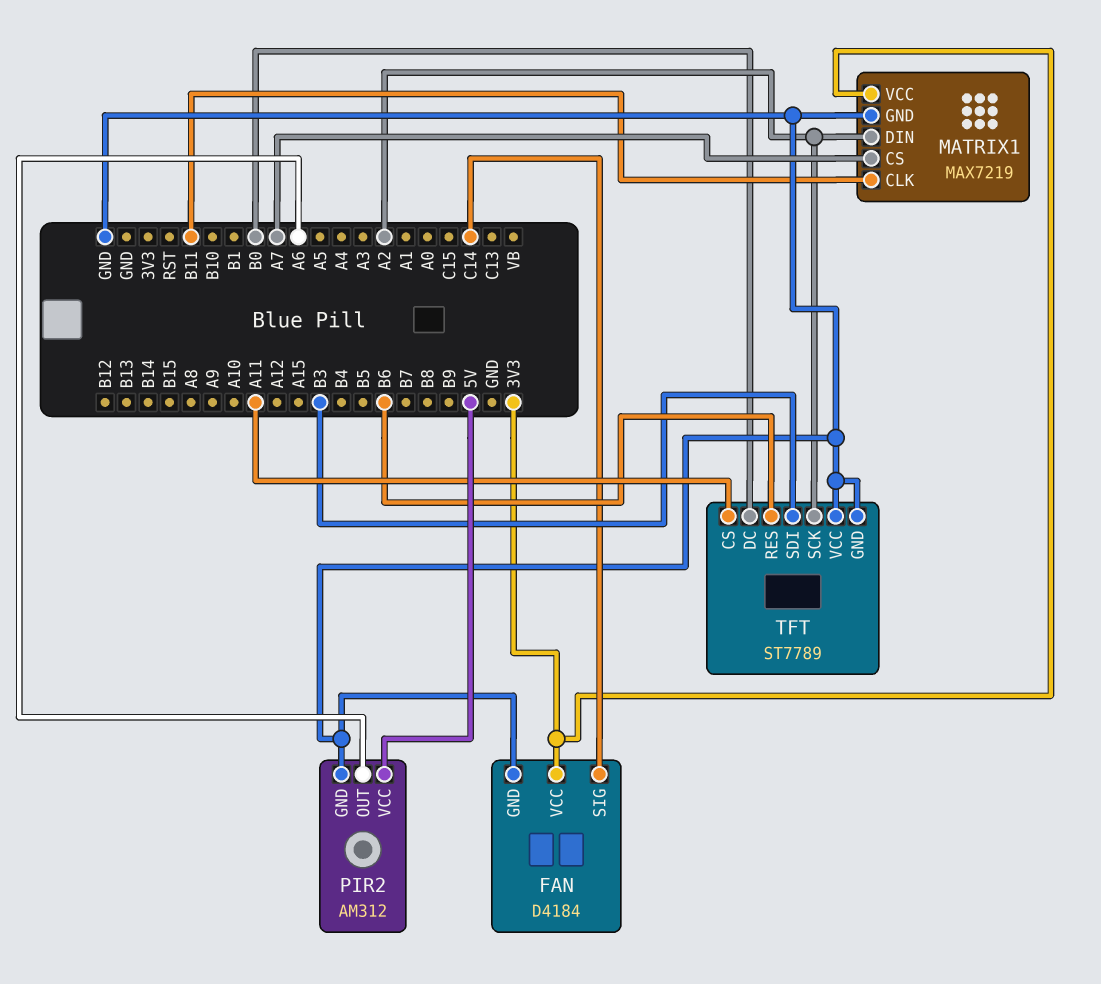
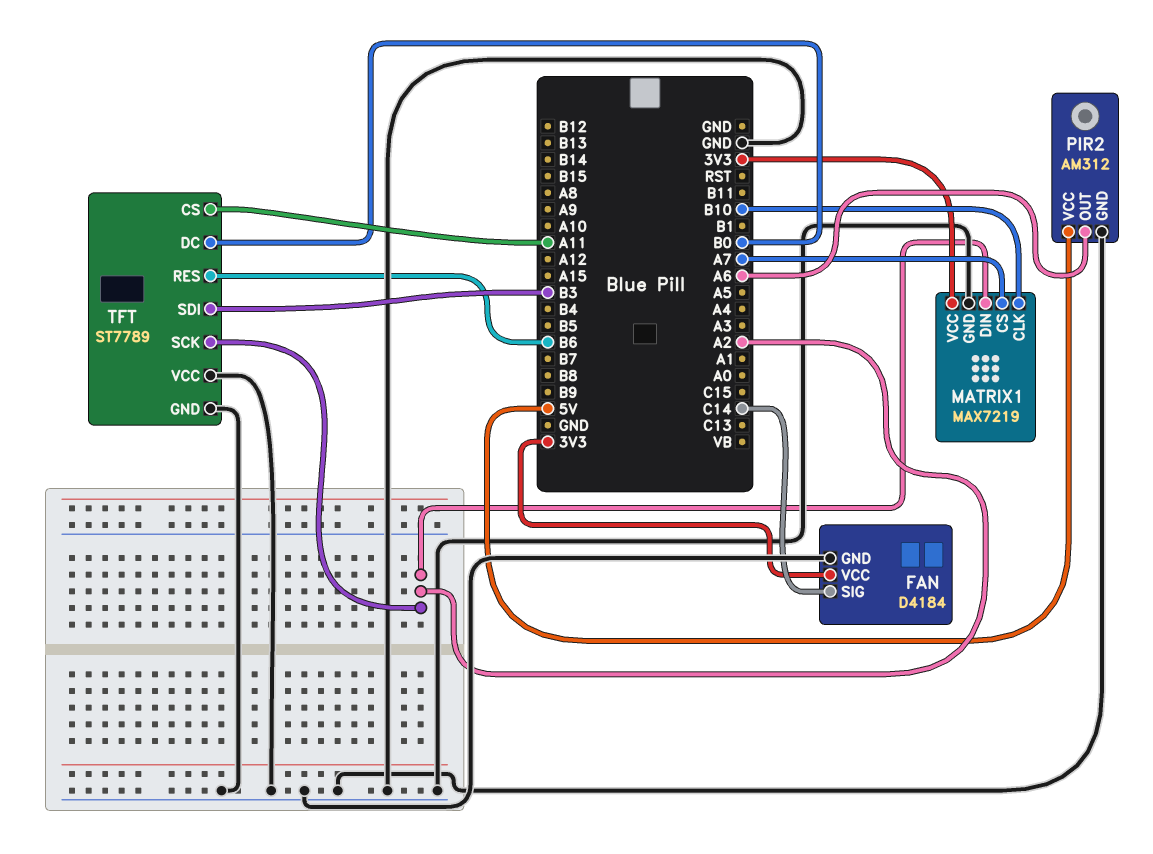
MATRIX1 pin CLK: B11 -> B10

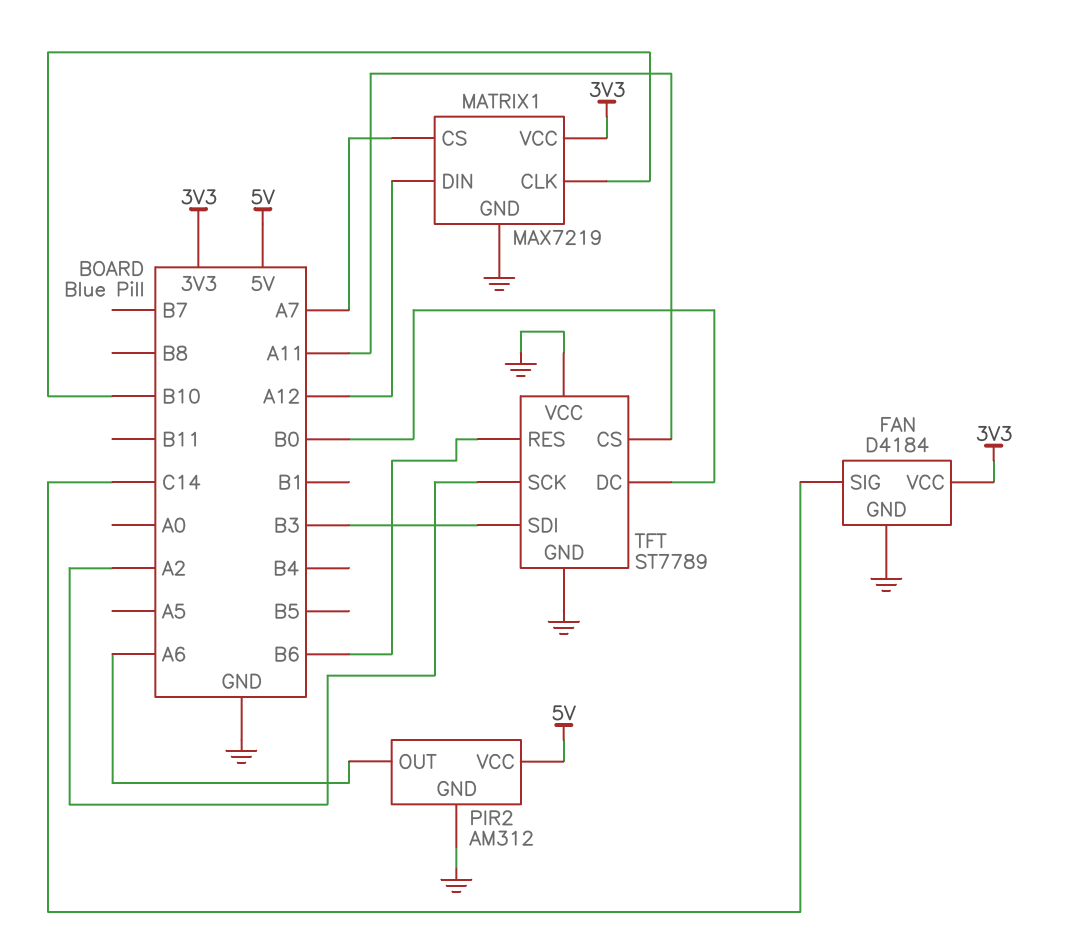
MATRIX1 pin DIN: A2 -> A12

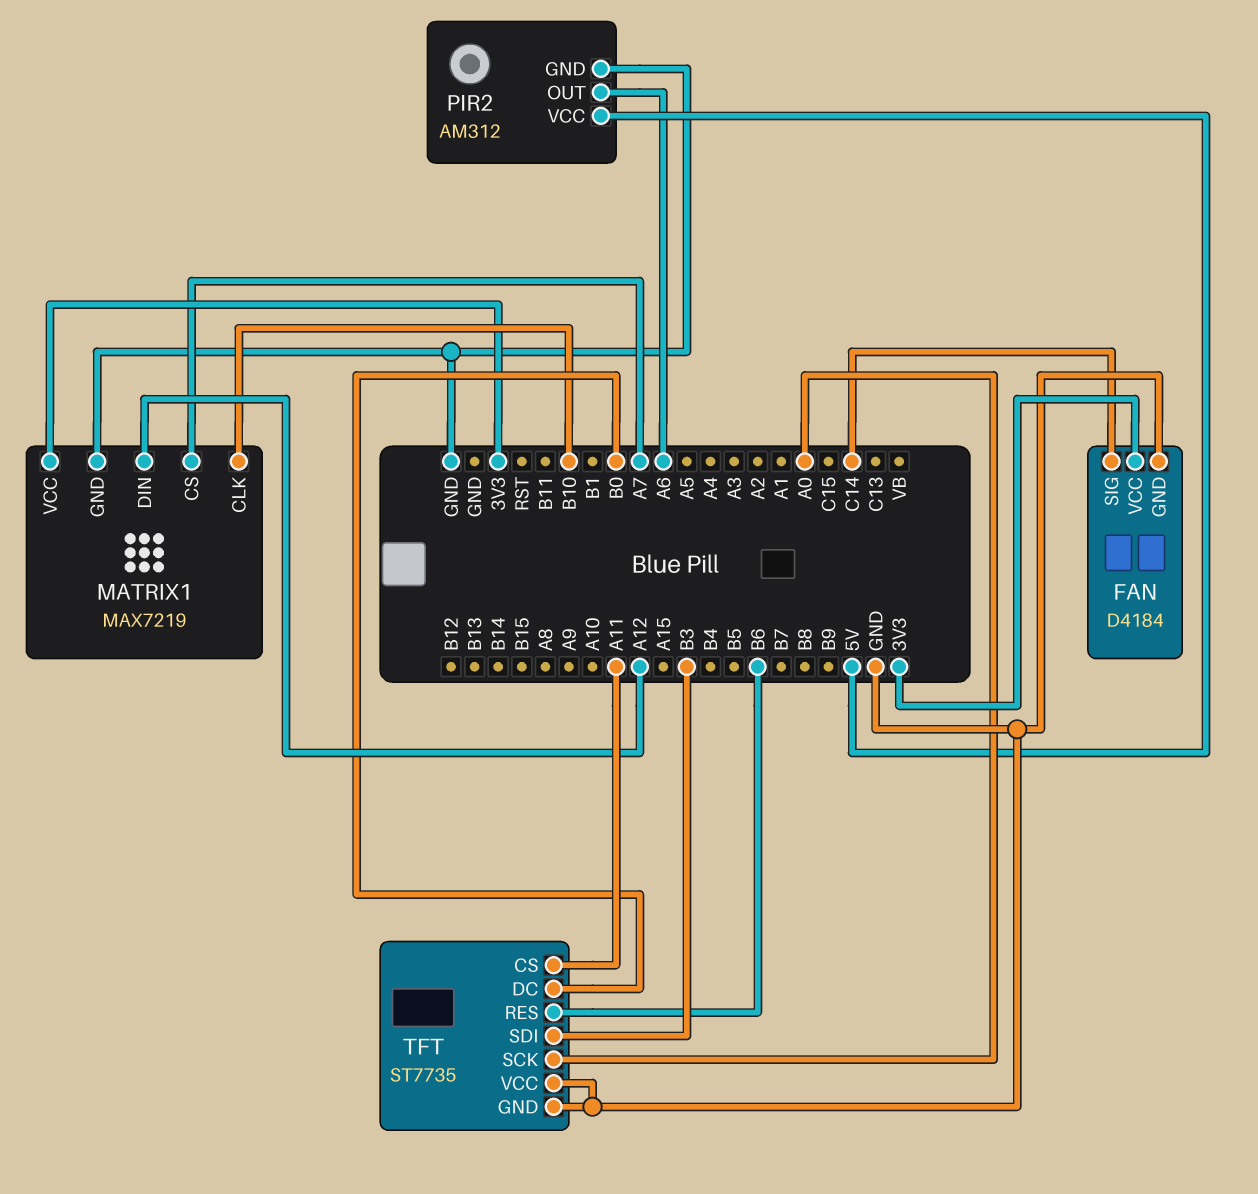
TFT: ST7789 -> ST7735
TFT pin SCK: A2 -> A0

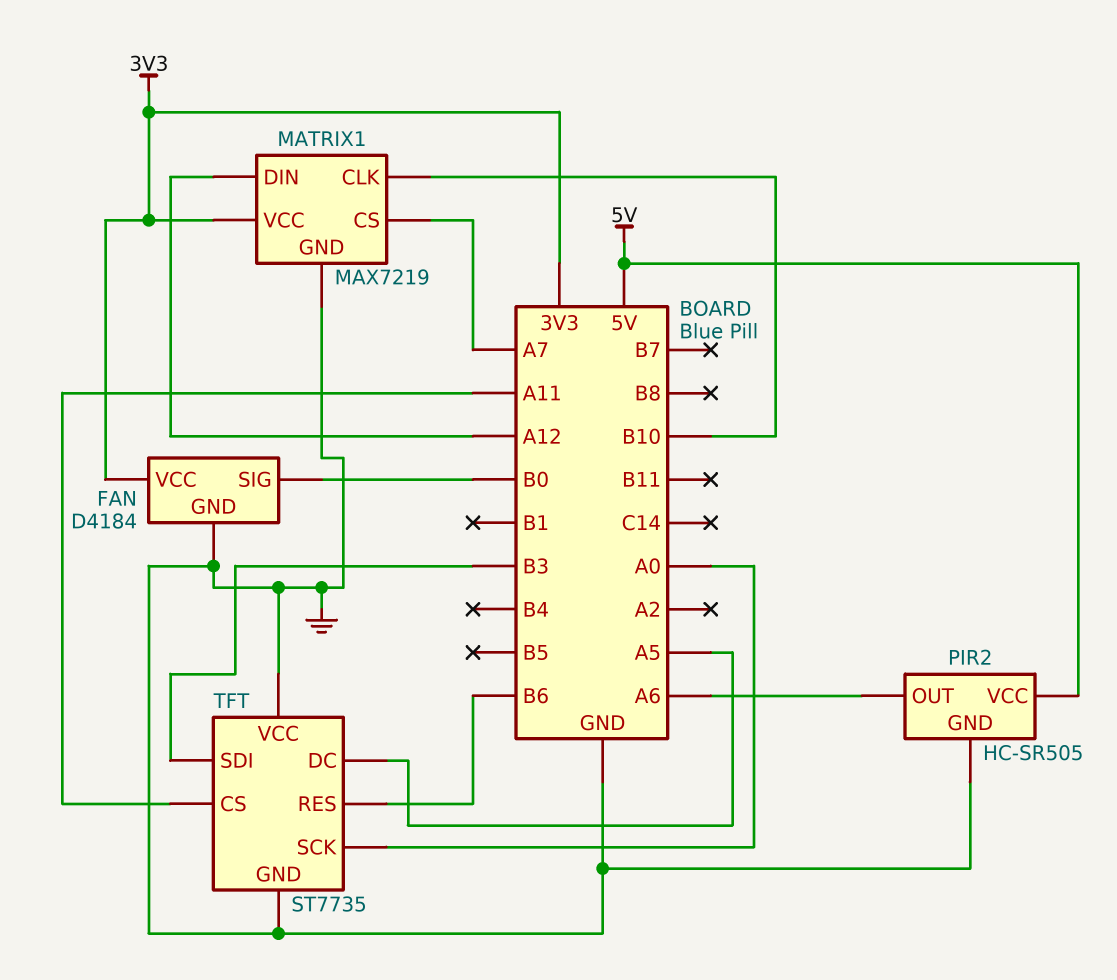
FAN pin SIG: C14 -> B0
PIR2: AM312 -> HC-SR505
TFT pin DC: B0 -> A5

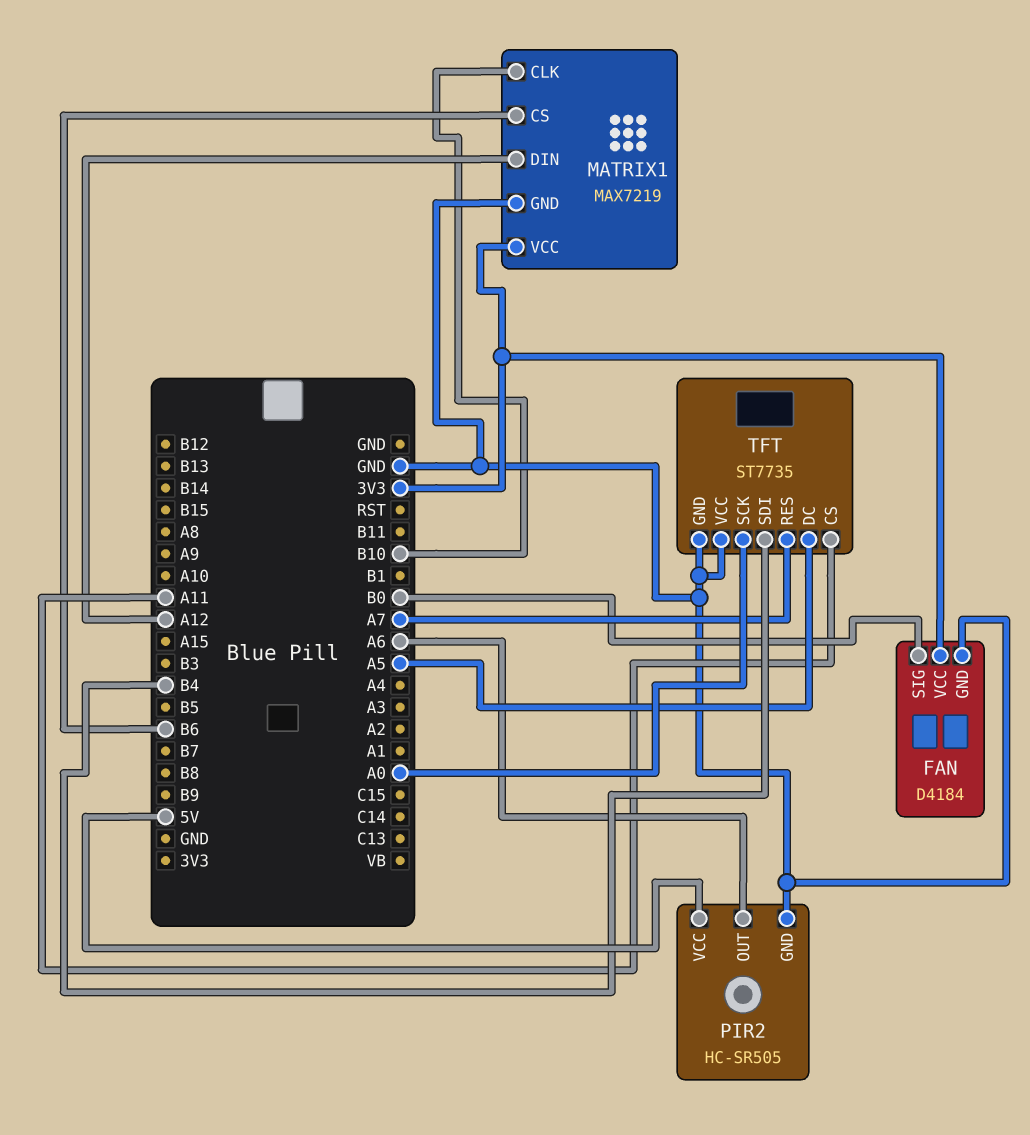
MATRIX1 pin CS: A7 -> B6
TFT pin RES: B6 -> A7
TFT pin SDI: B3 -> B4

